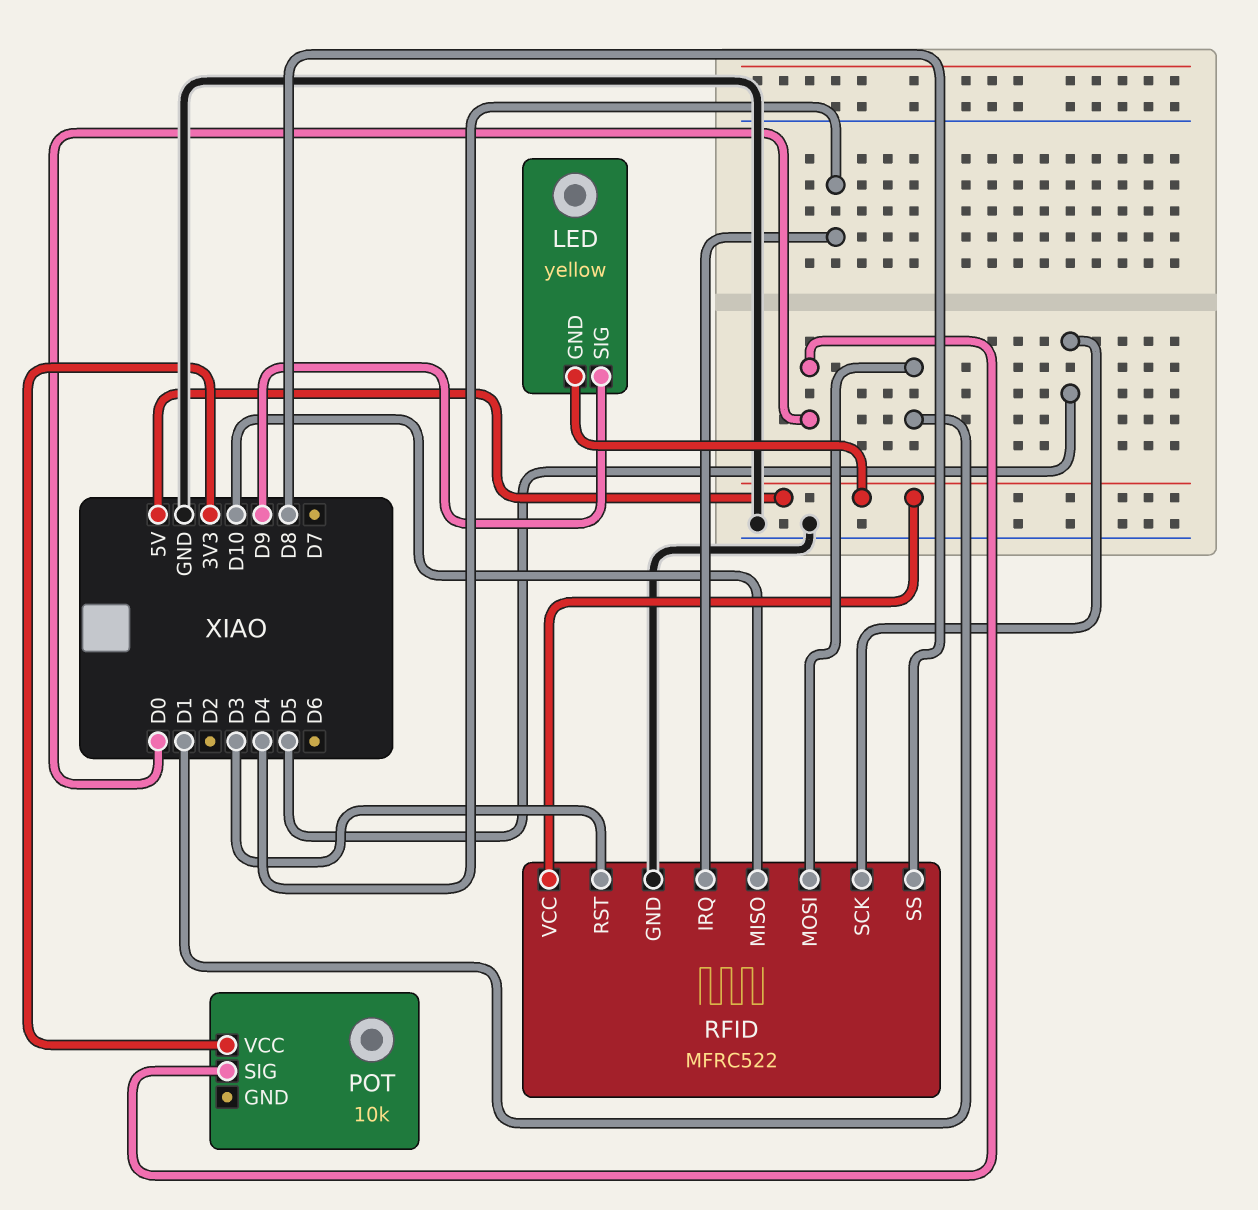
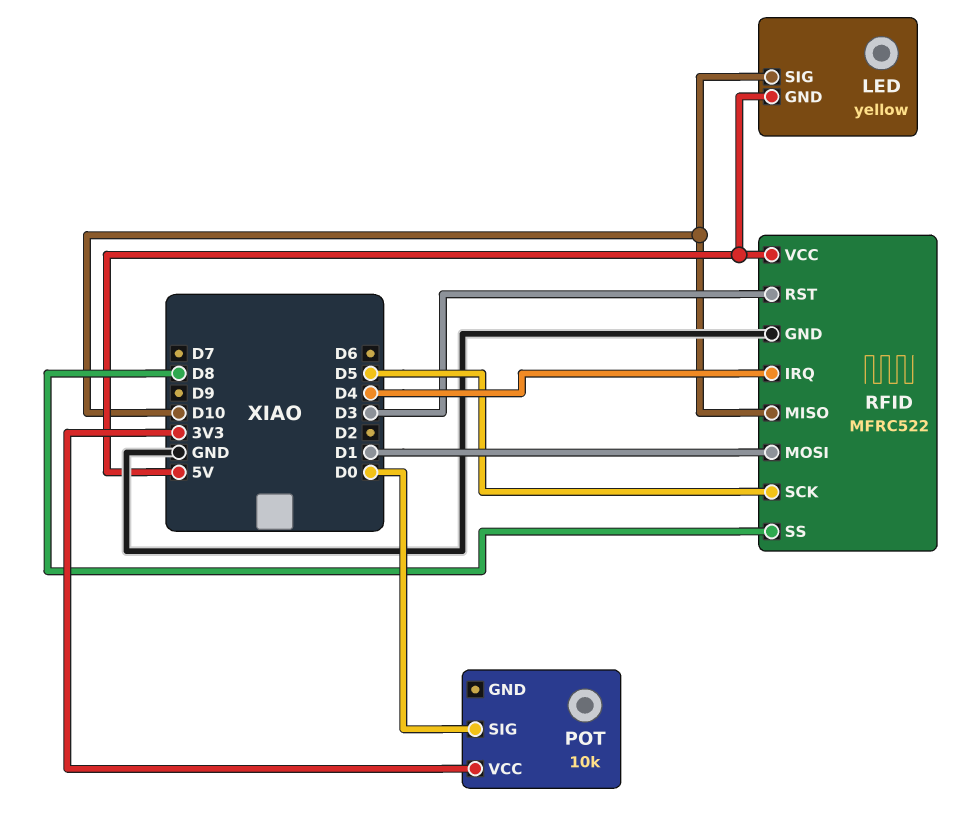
LED pin SIG: D9 -> D10

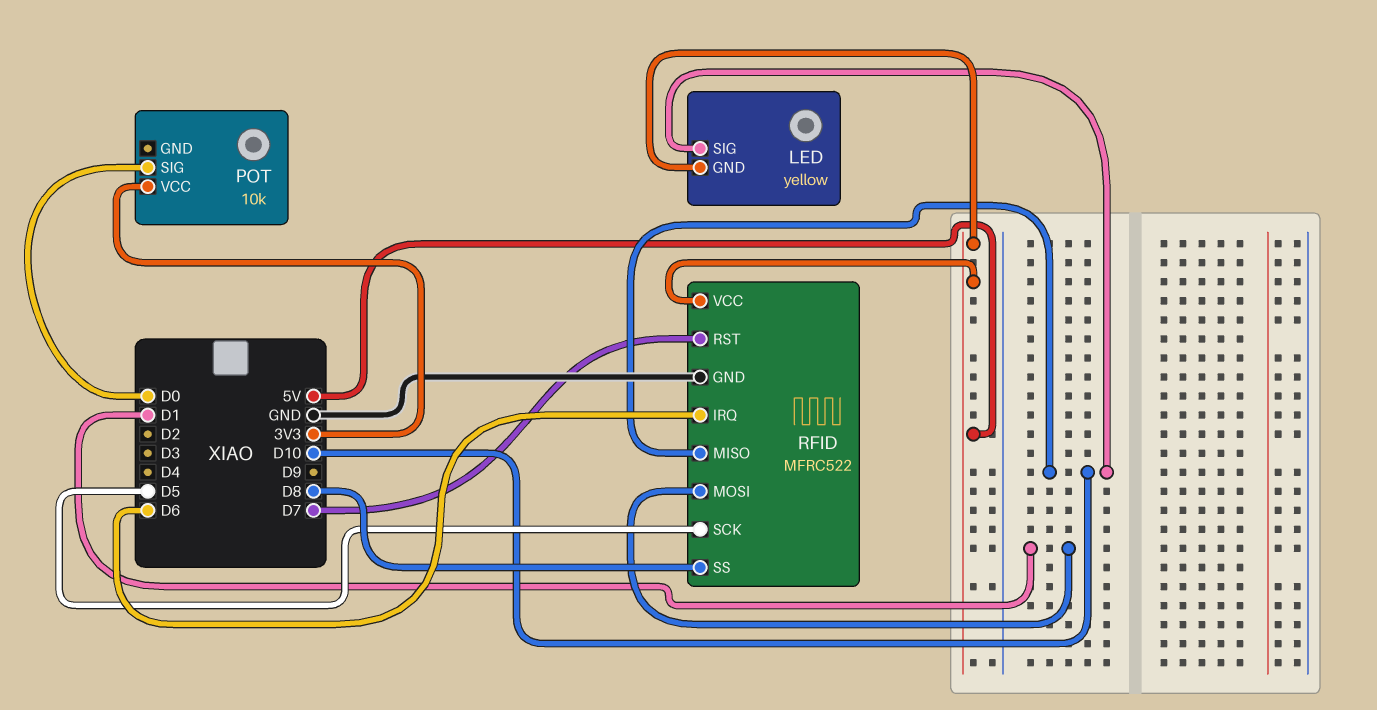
RFID pin IRQ: D4 -> D6
RFID pin RST: D3 -> D7

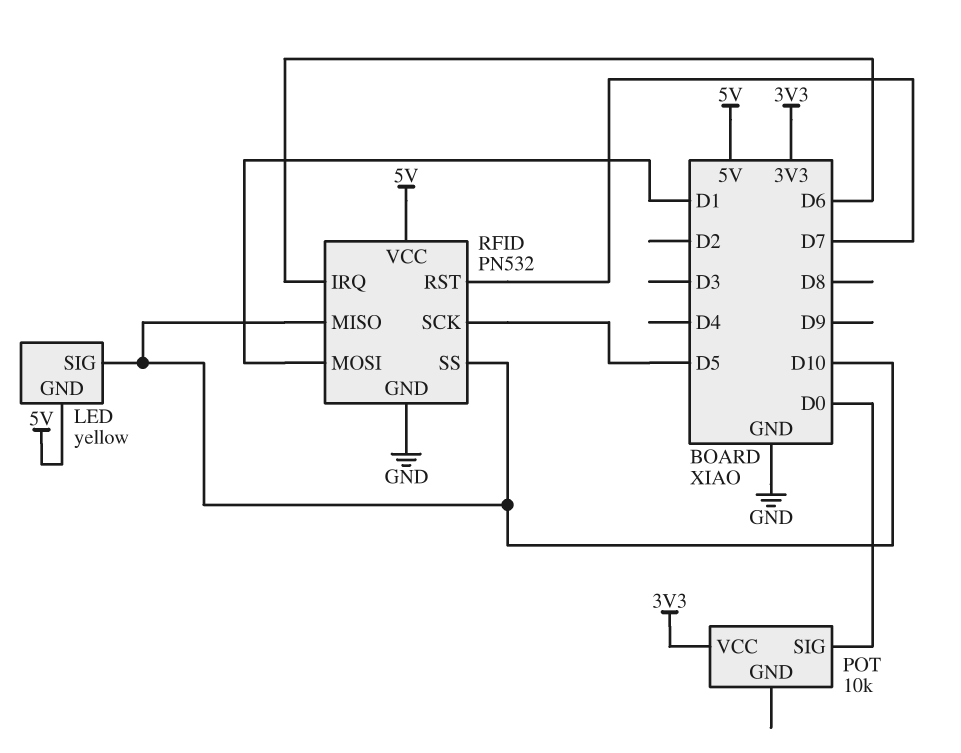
RFID: MFRC522 -> PN532
RFID pin SS: D8 -> D10

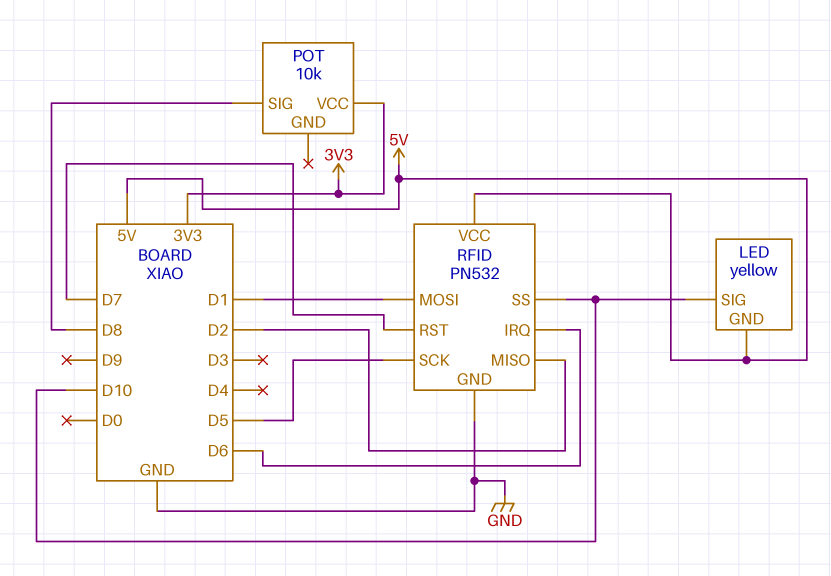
POT pin SIG: D0 -> D8
RFID pin MISO: D10 -> D2

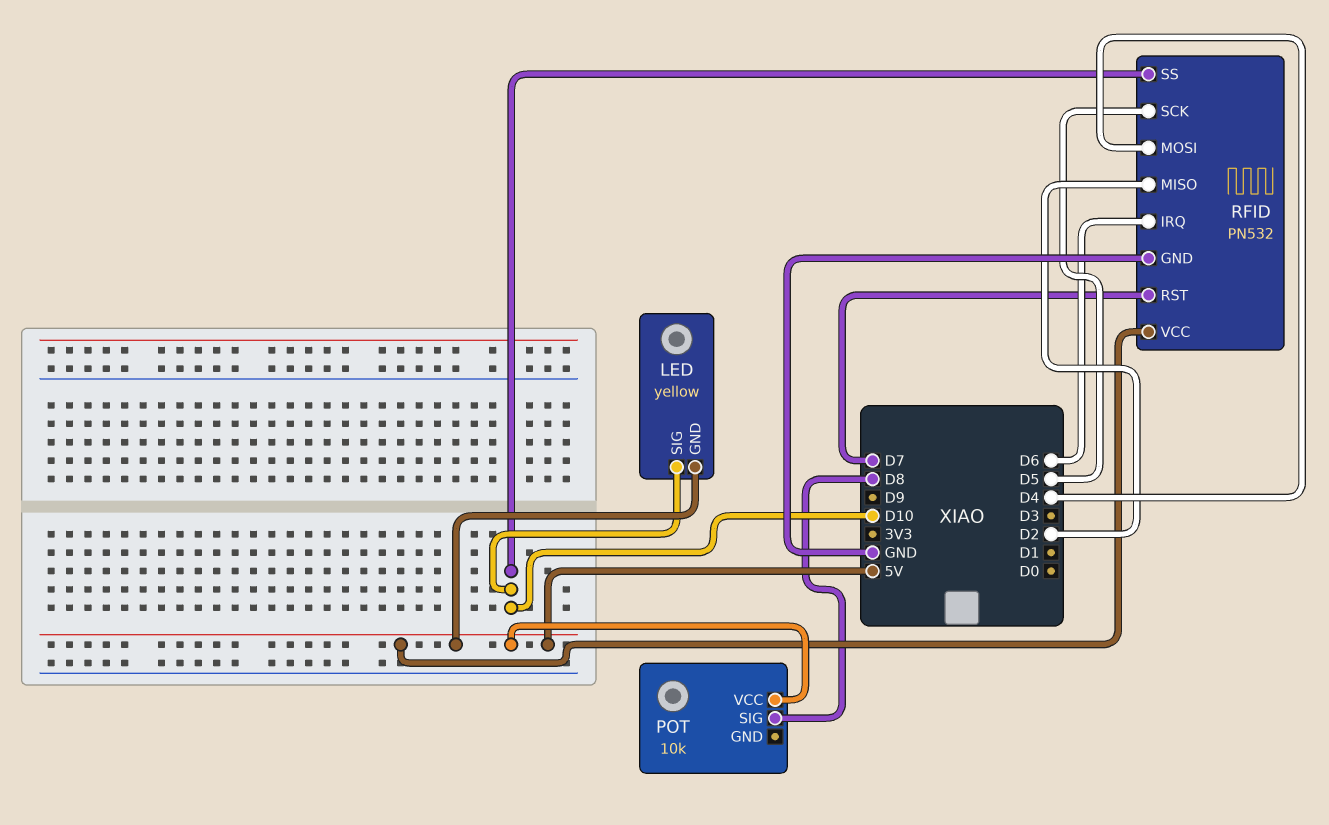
POT pin VCC: 3V3 -> 5V
RFID pin MOSI: D1 -> D4

